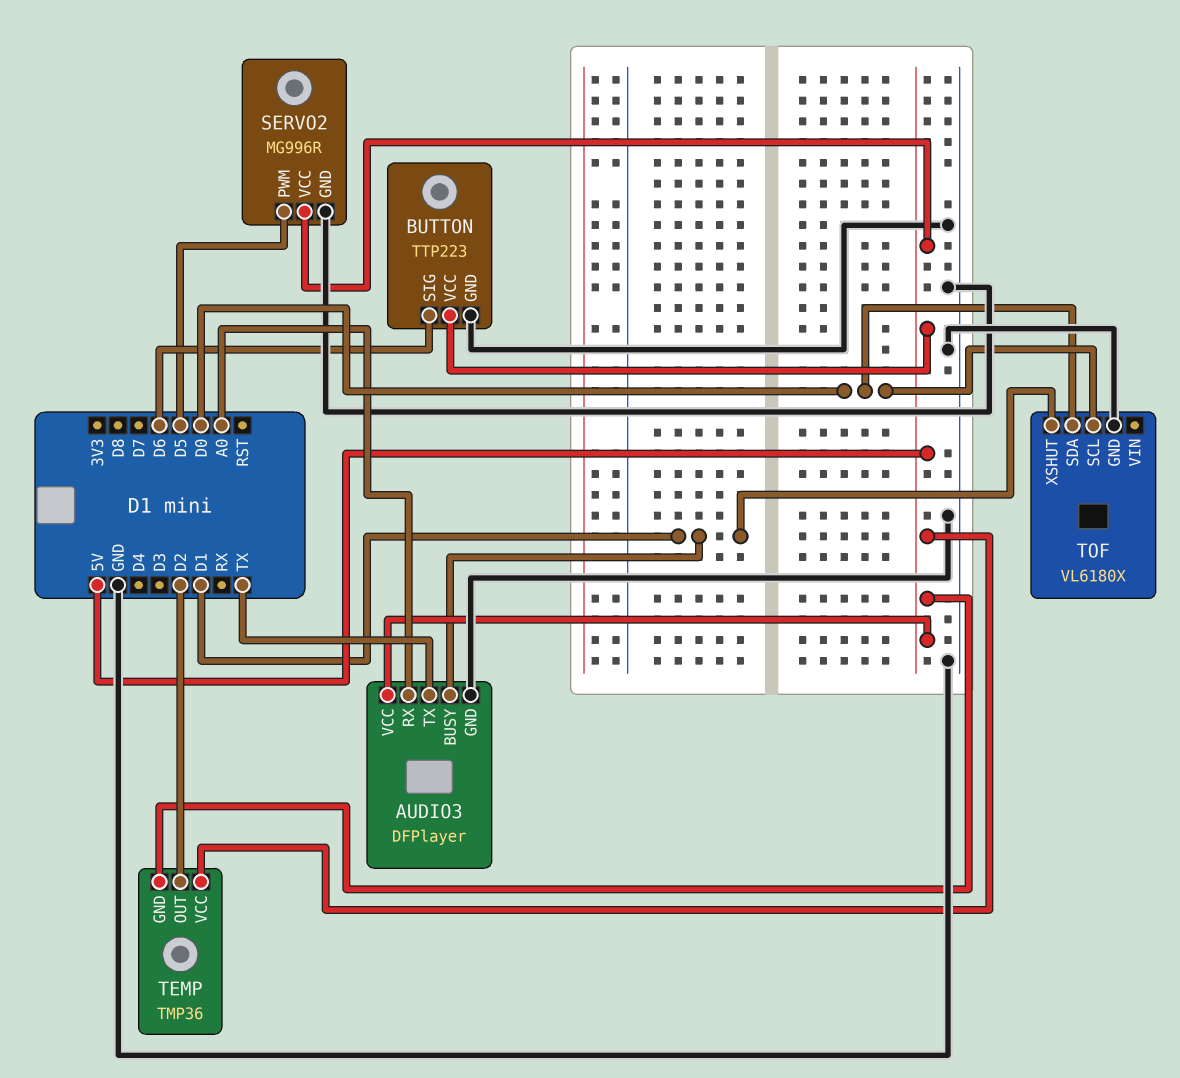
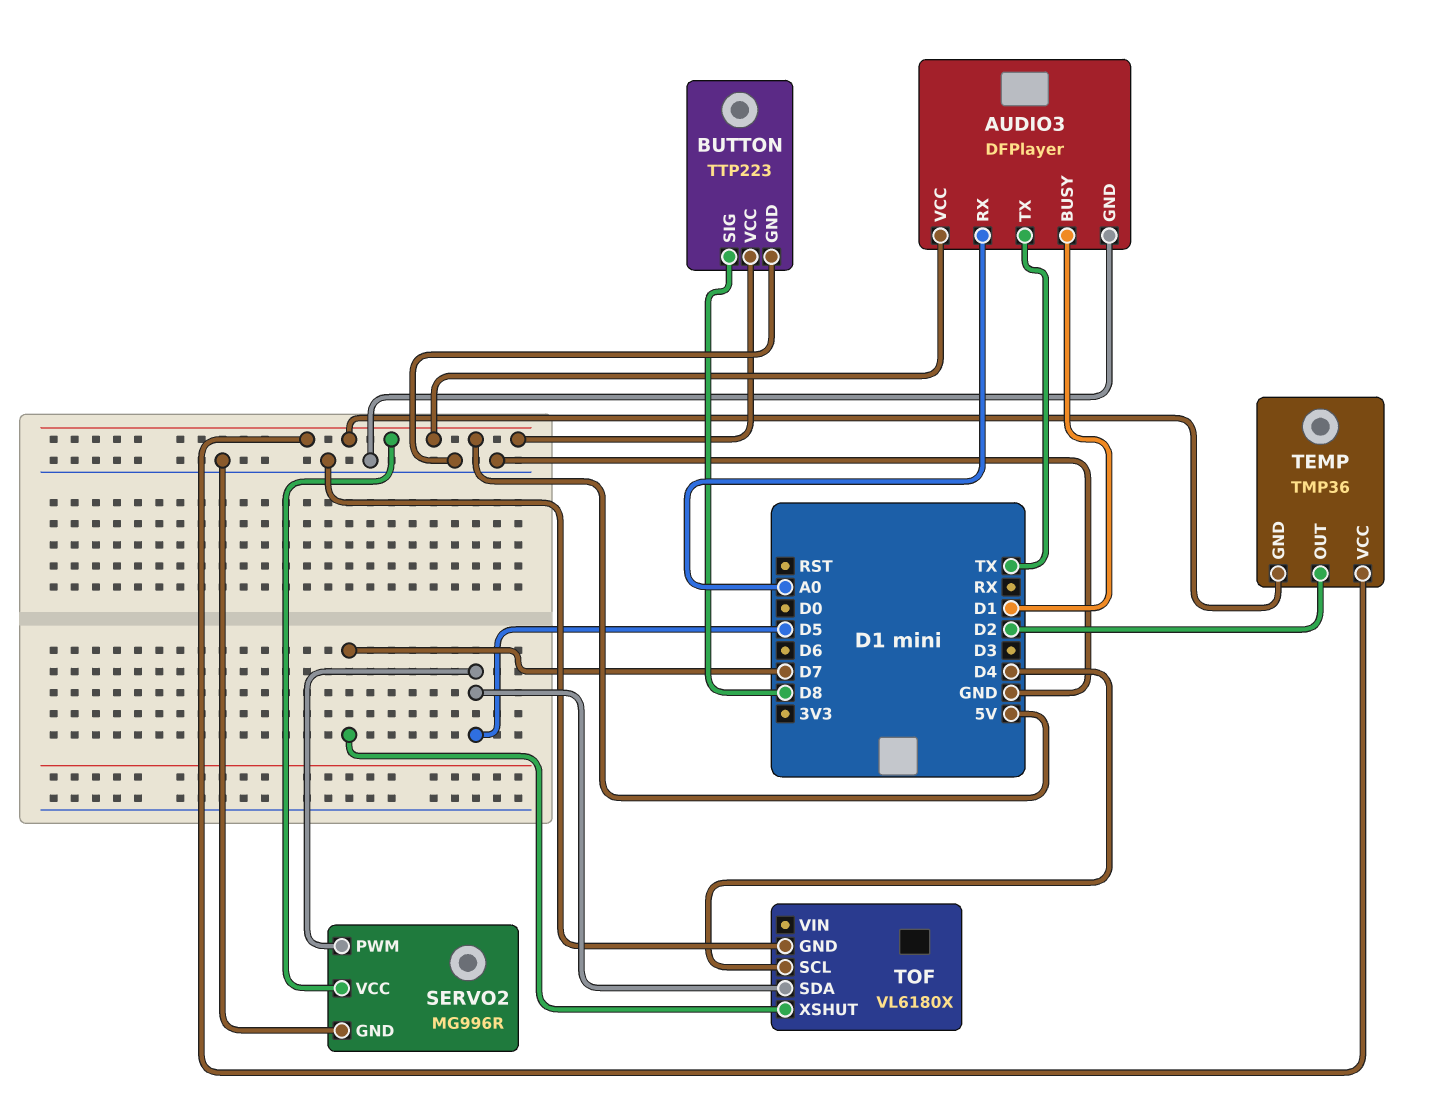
BUTTON pin SIG: D6 -> D8
TOF pin SCL: D0 -> D4
TOF pin SDA: D0 -> D5
TOF pin XSHUT: D1 -> D7

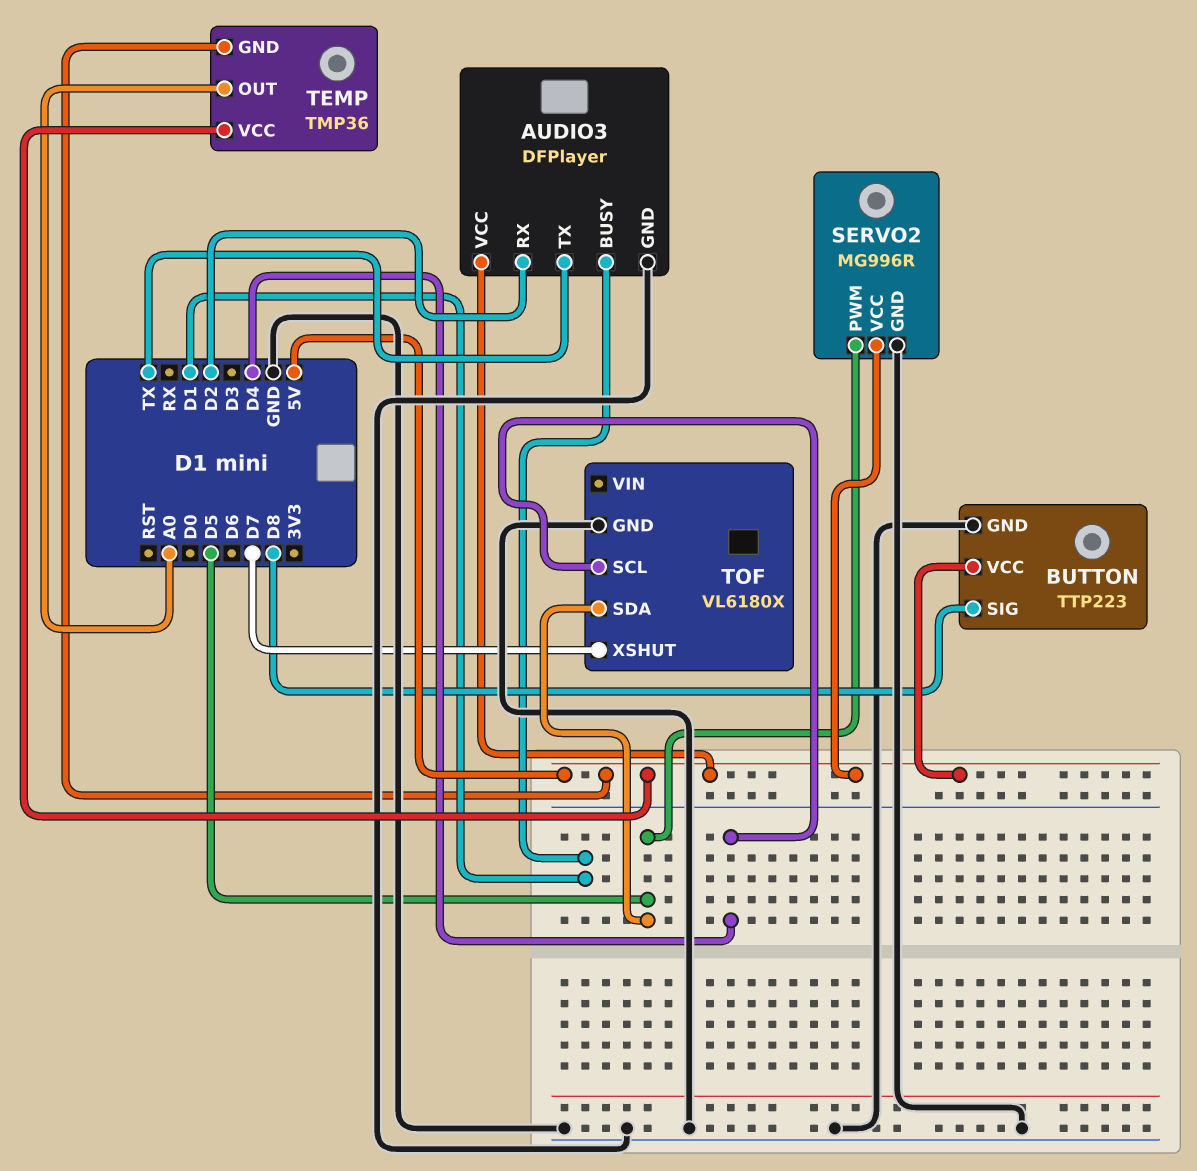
AUDIO3 pin RX: A0 -> D2
TEMP pin OUT: D2 -> A0

